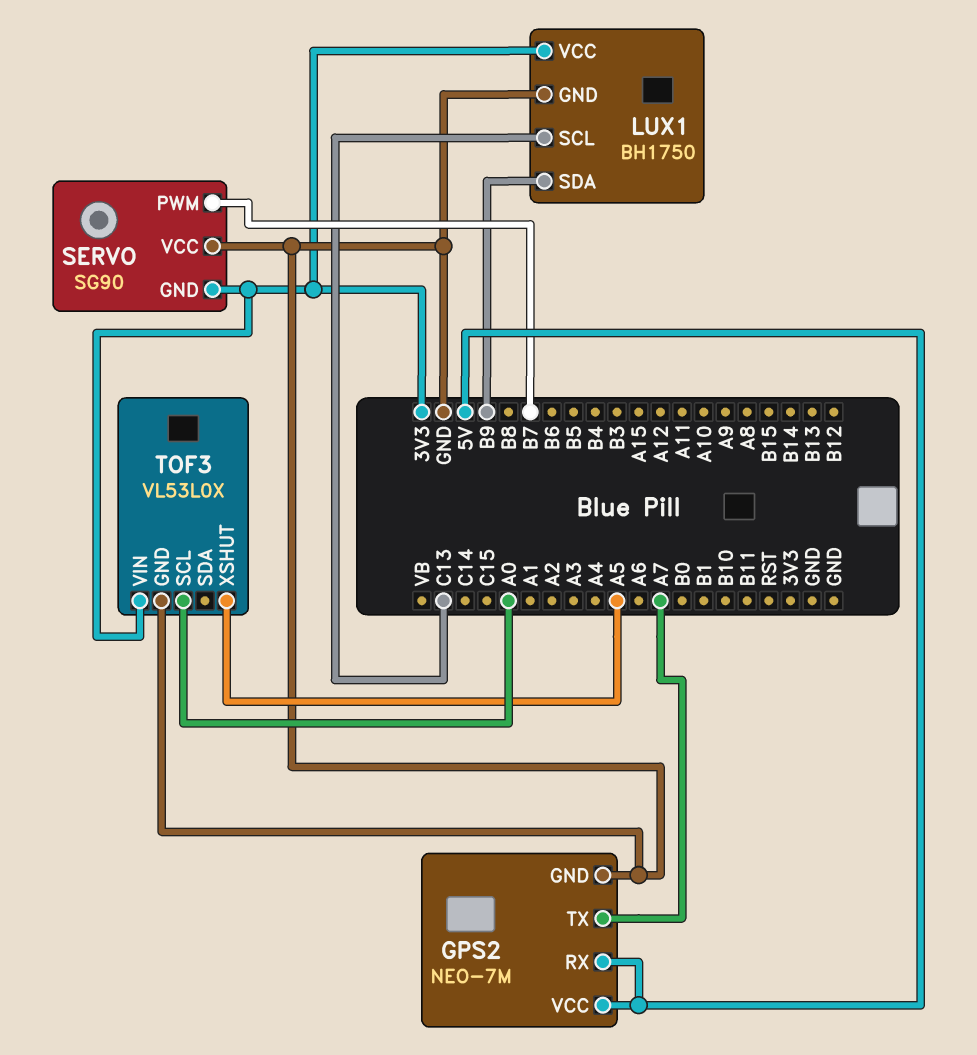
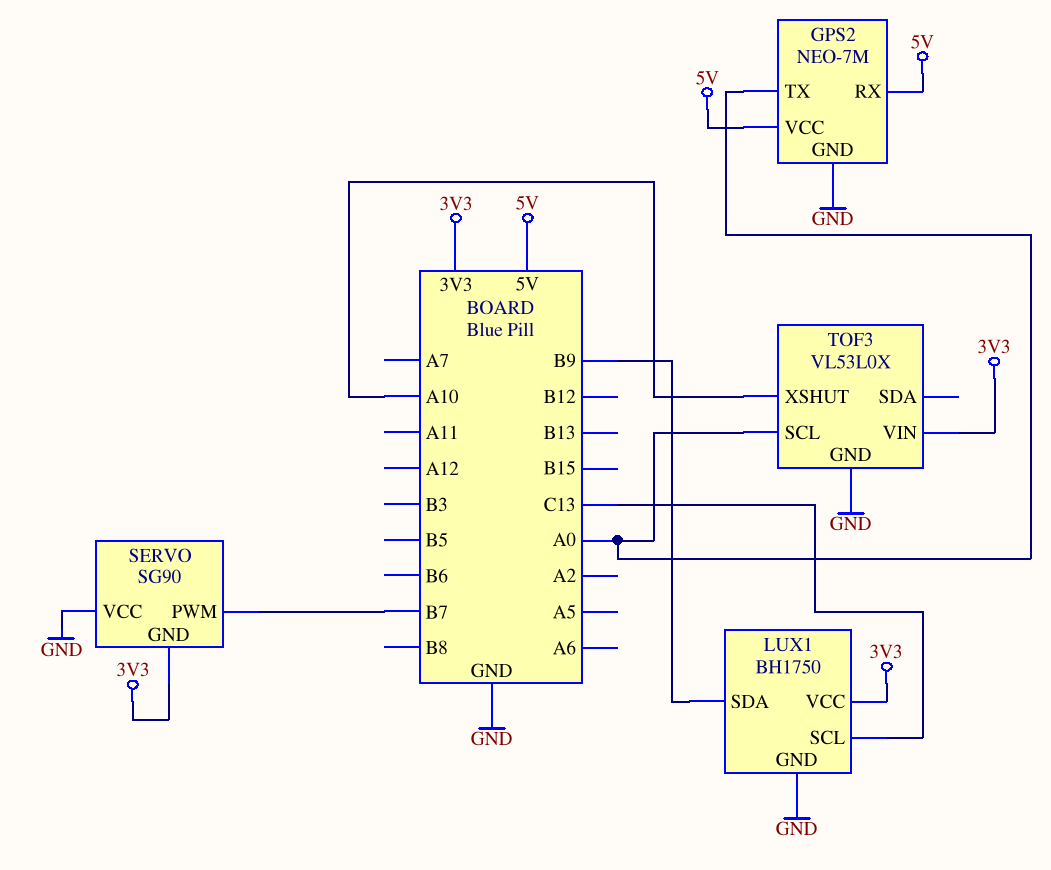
GPS2 pin TX: A7 -> A0
TOF3 pin XSHUT: A5 -> A10

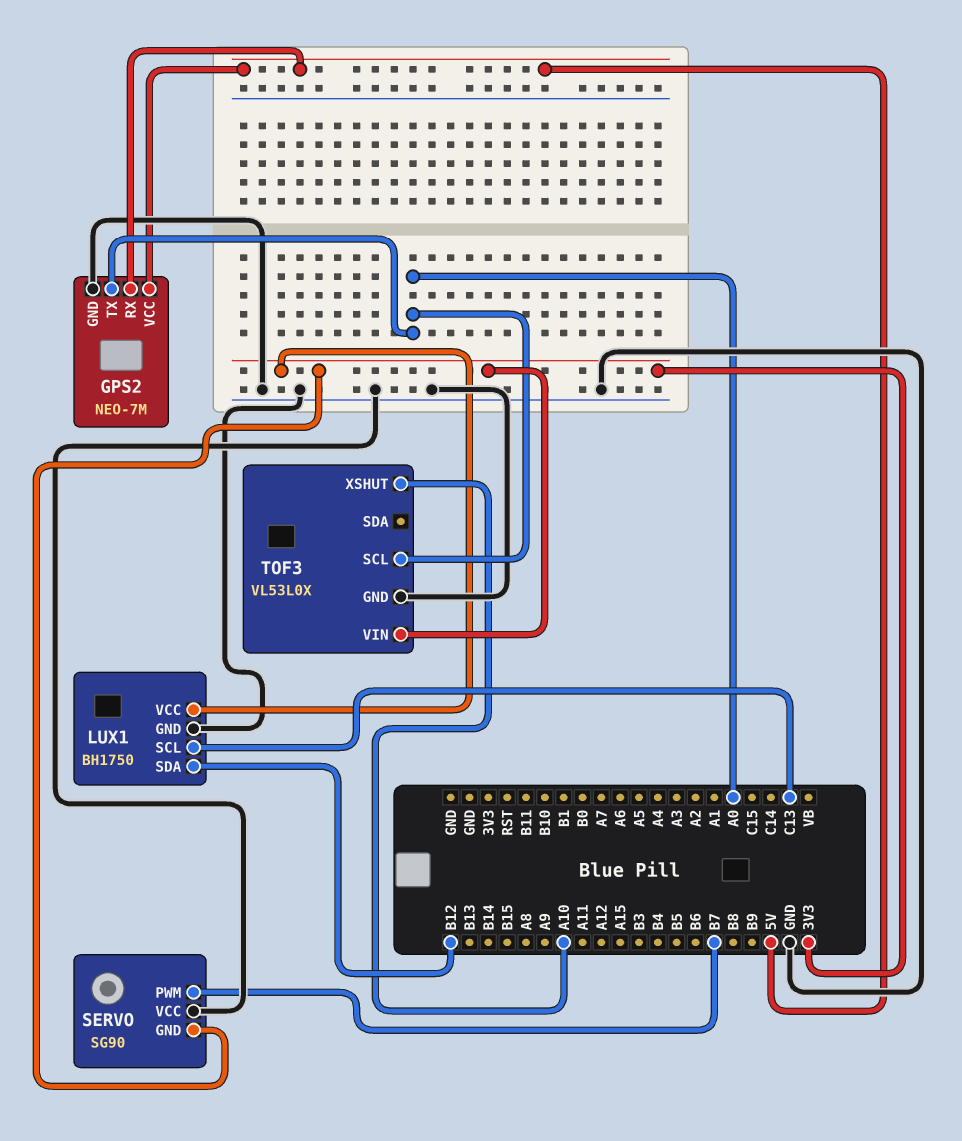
LUX1 pin SDA: B9 -> B12

